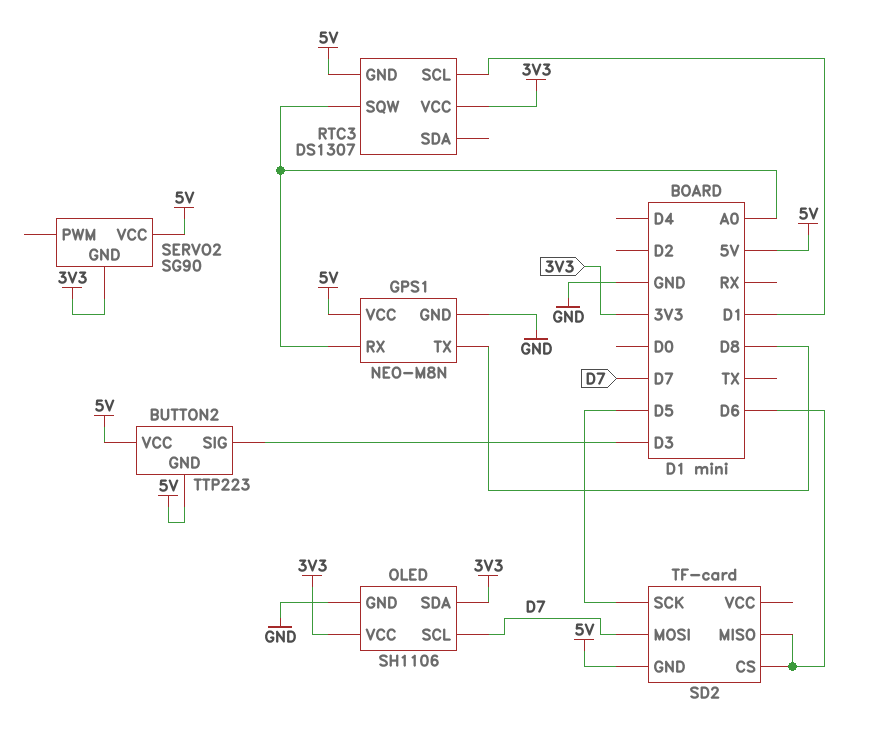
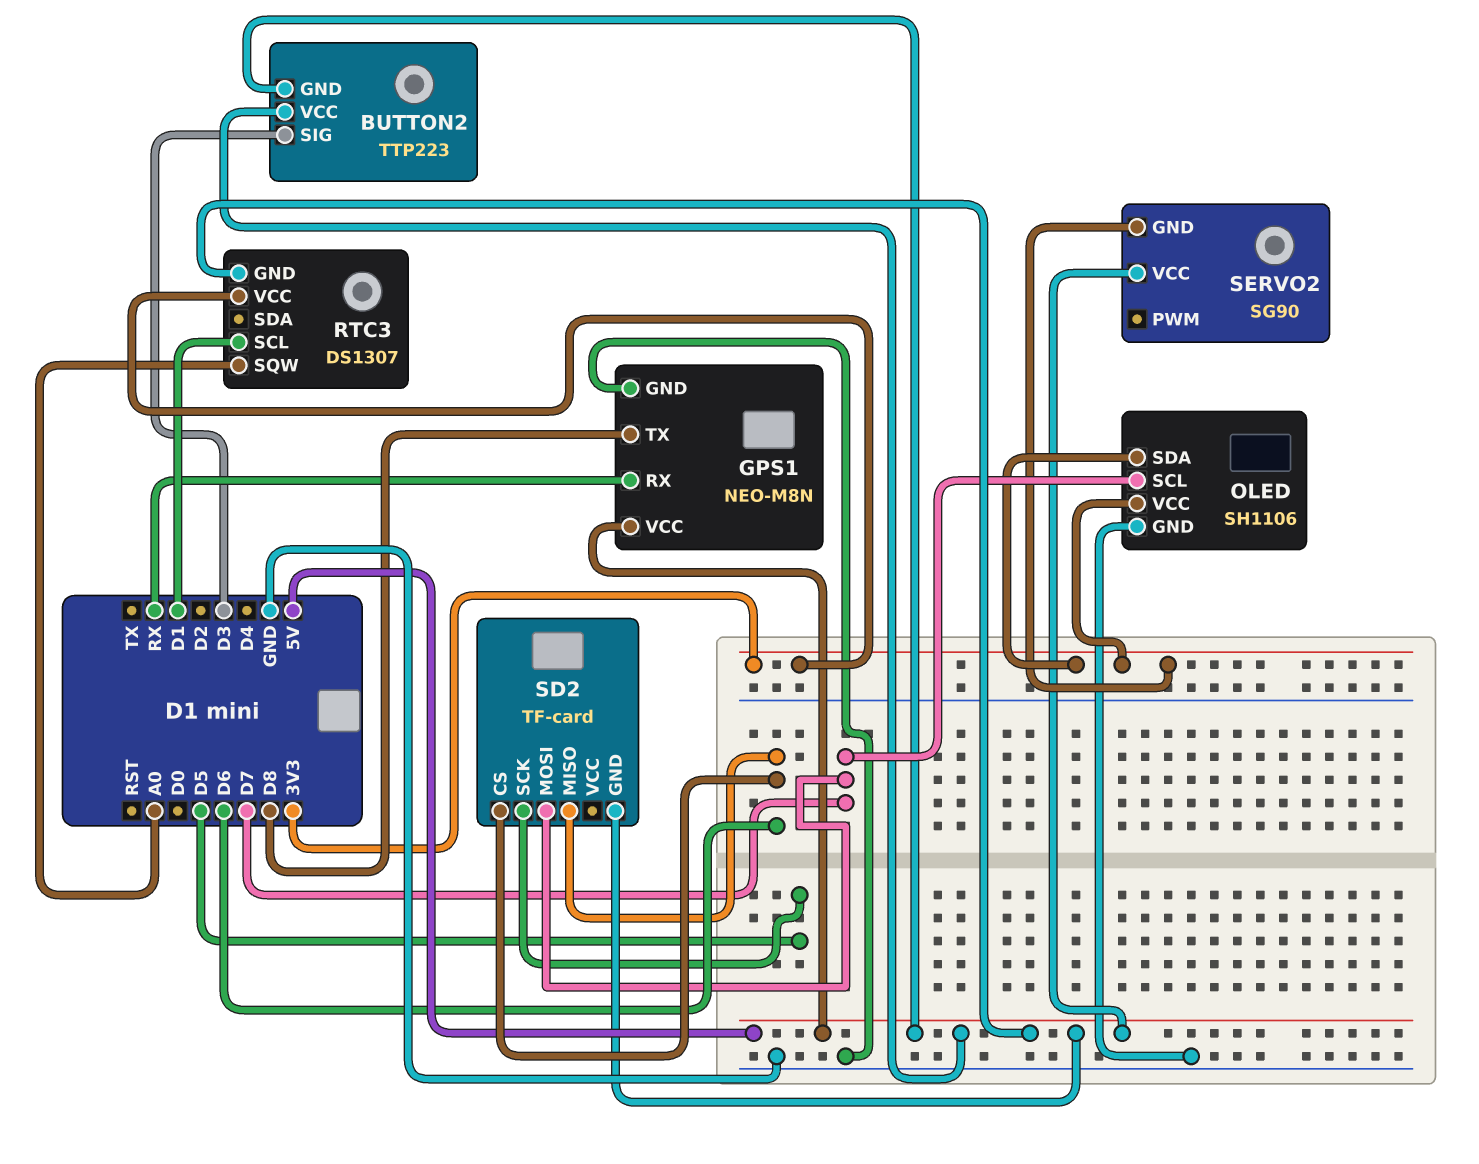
GPS1 pin RX: A0 -> RX

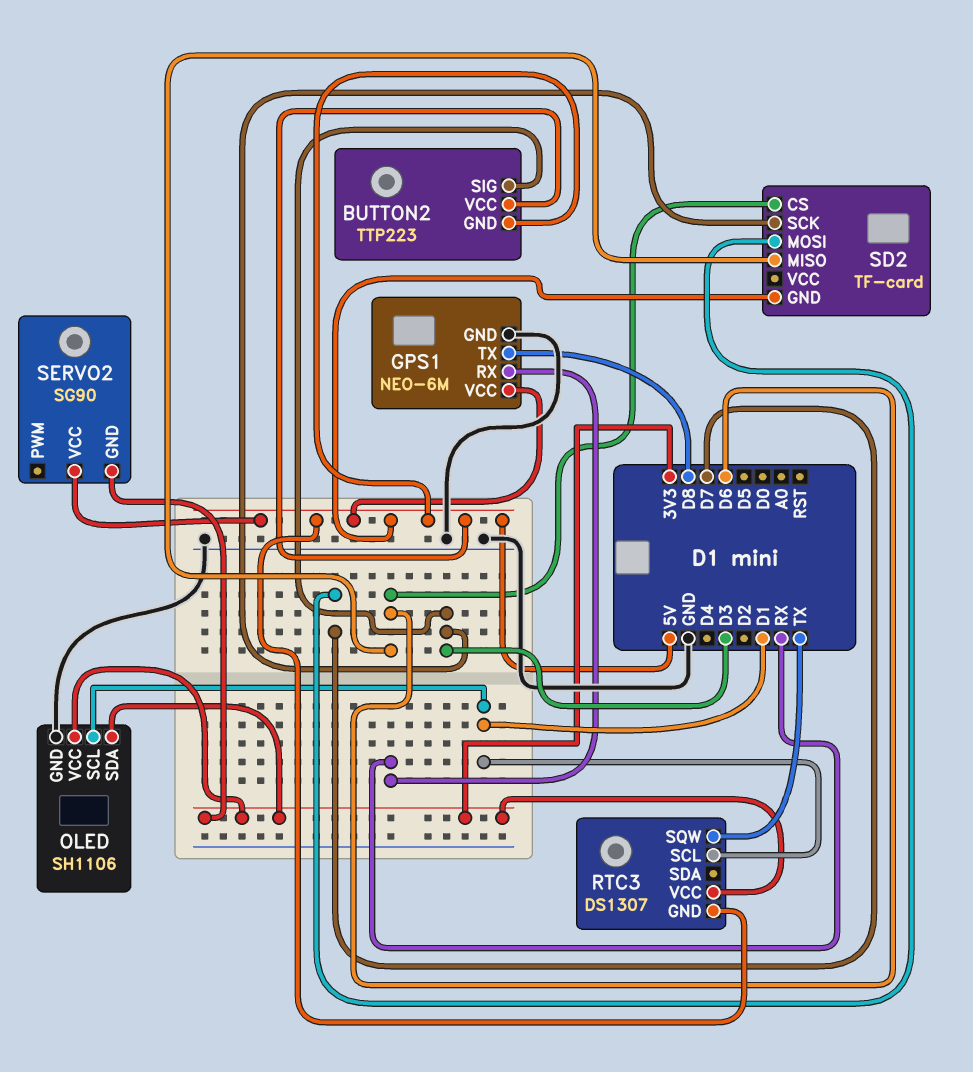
GPS1: NEO-M8N -> NEO-6M
OLED pin SCL: D7 -> D1
RTC3 pin SQW: A0 -> TX
SD2 pin SCK: D5 -> D3

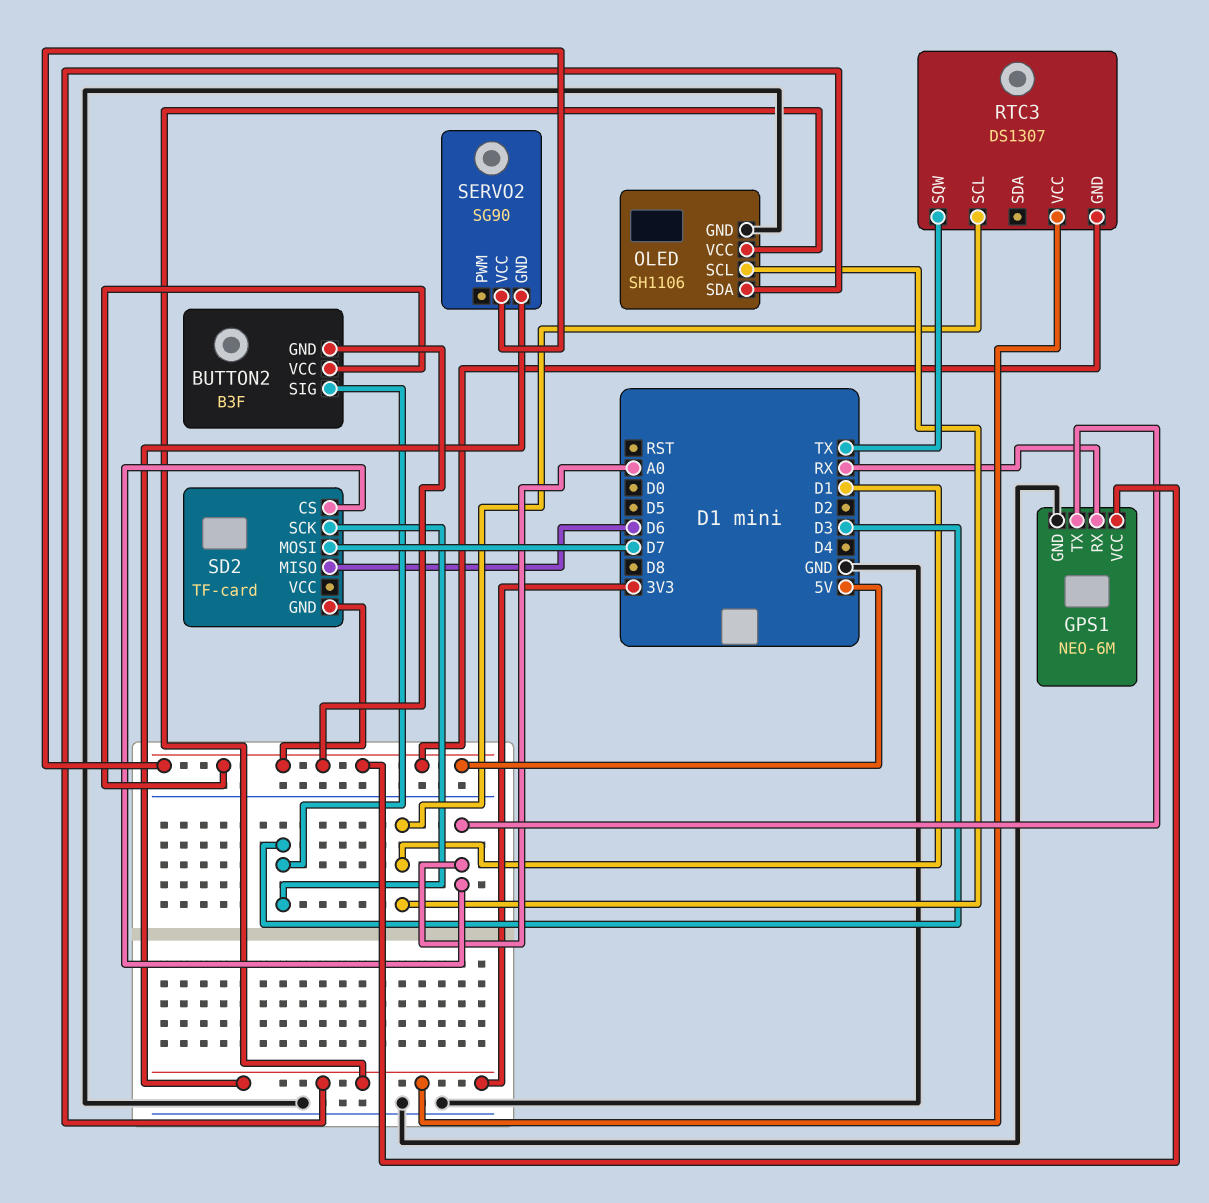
BUTTON2: TTP223 -> B3F
GPS1 pin TX: D8 -> A0
SD2 pin CS: D6 -> A0

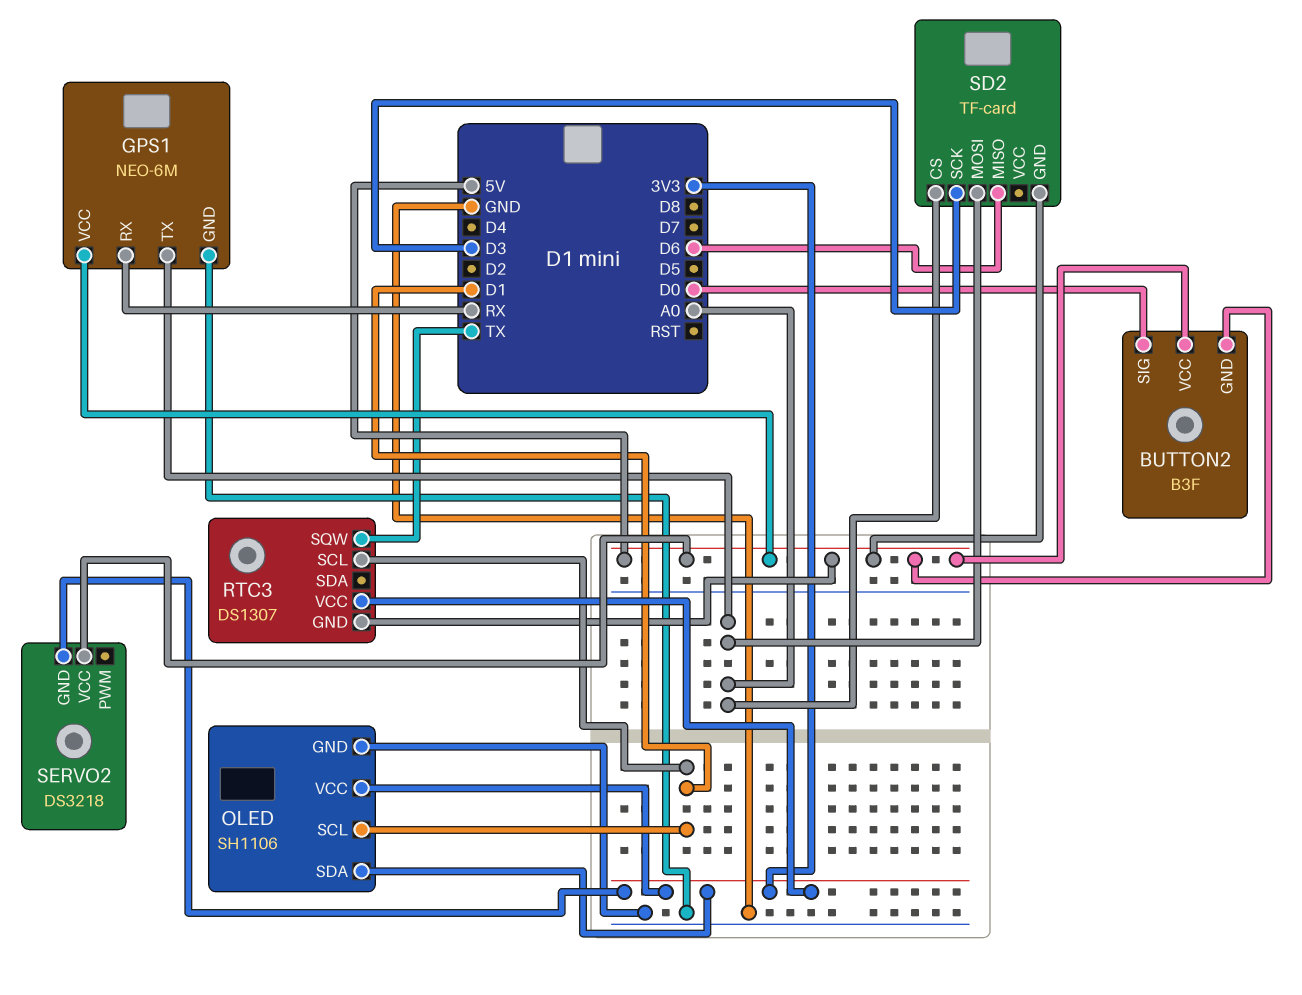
BUTTON2 pin SIG: D3 -> D0
SD2 pin MOSI: D7 -> A0
SERVO2: SG90 -> DS3218

